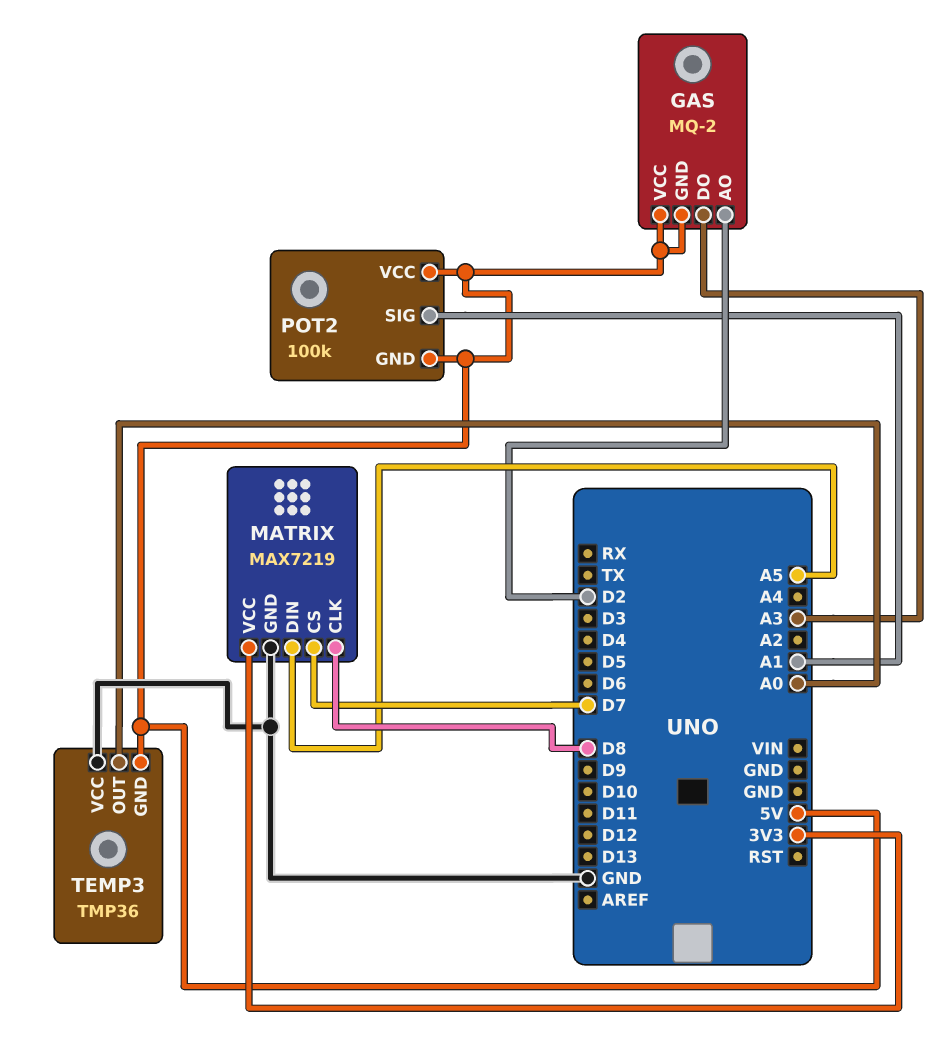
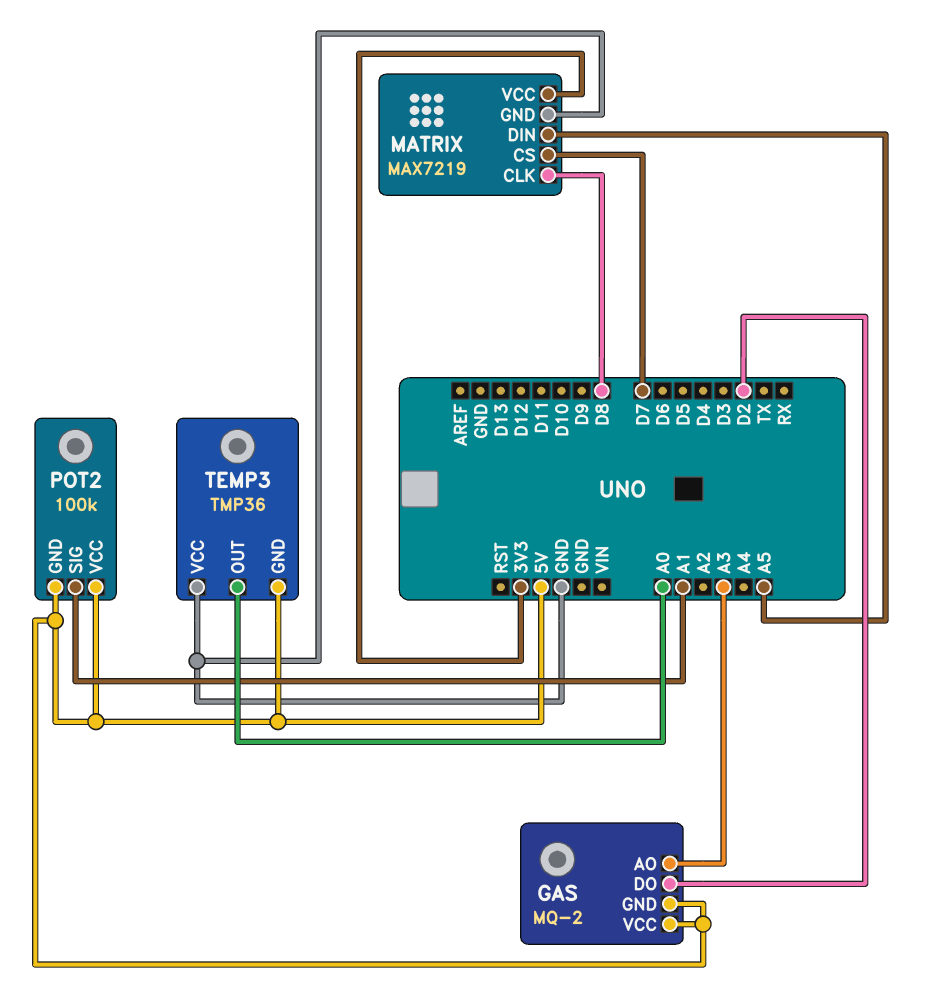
GAS pin AO: D2 -> A3
GAS pin DO: A3 -> D2

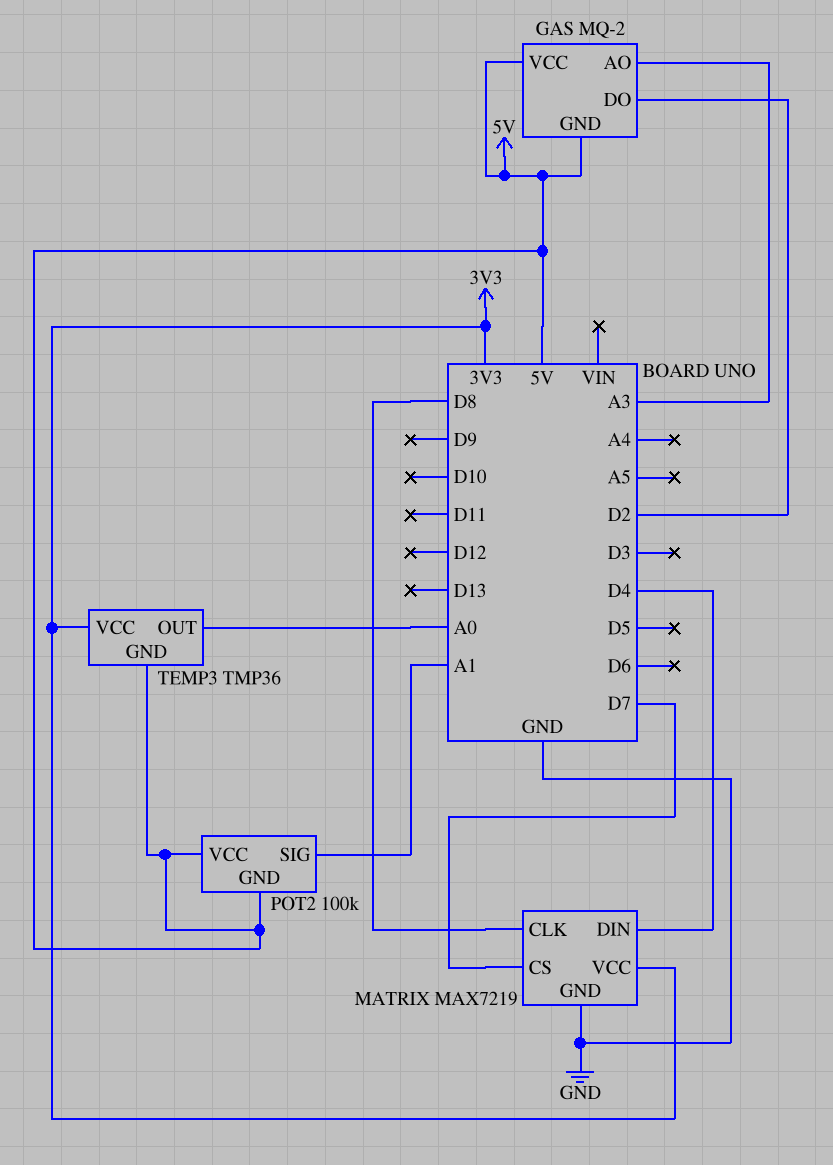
MATRIX pin DIN: A5 -> D4
TEMP3 pin VCC: GND -> 3V3

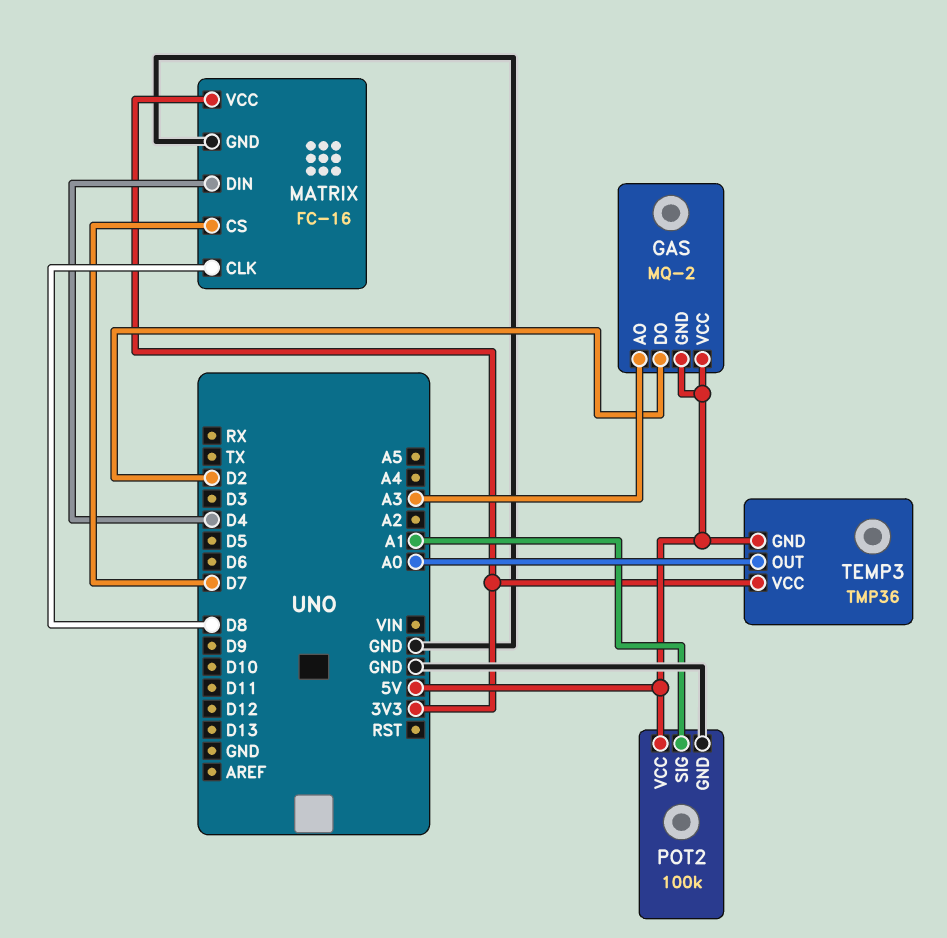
MATRIX: MAX7219 -> FC-16
POT2 pin GND: 5V -> GND

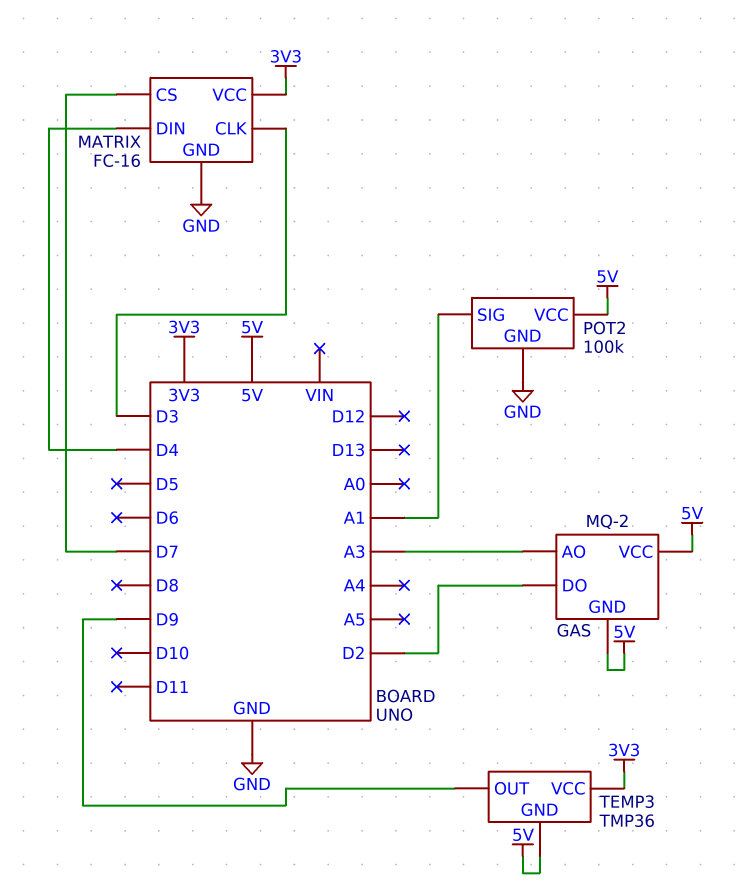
MATRIX pin CLK: D8 -> D3
TEMP3 pin OUT: A0 -> D9

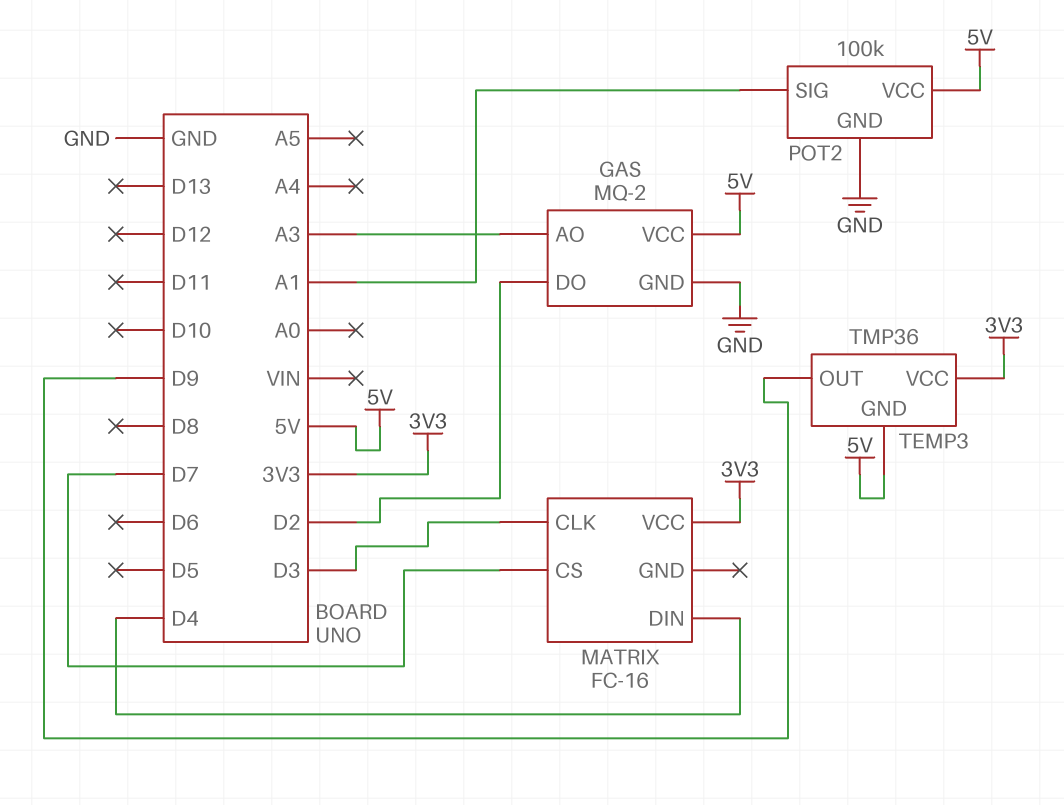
GAS pin GND: 5V -> GND
MATRIX pin GND: GND -> none

